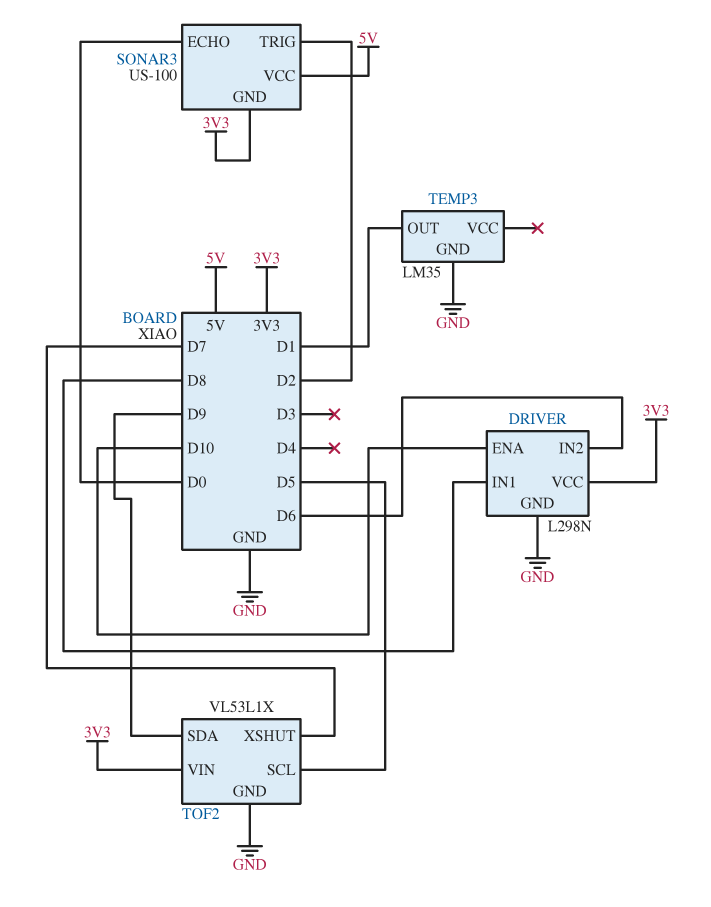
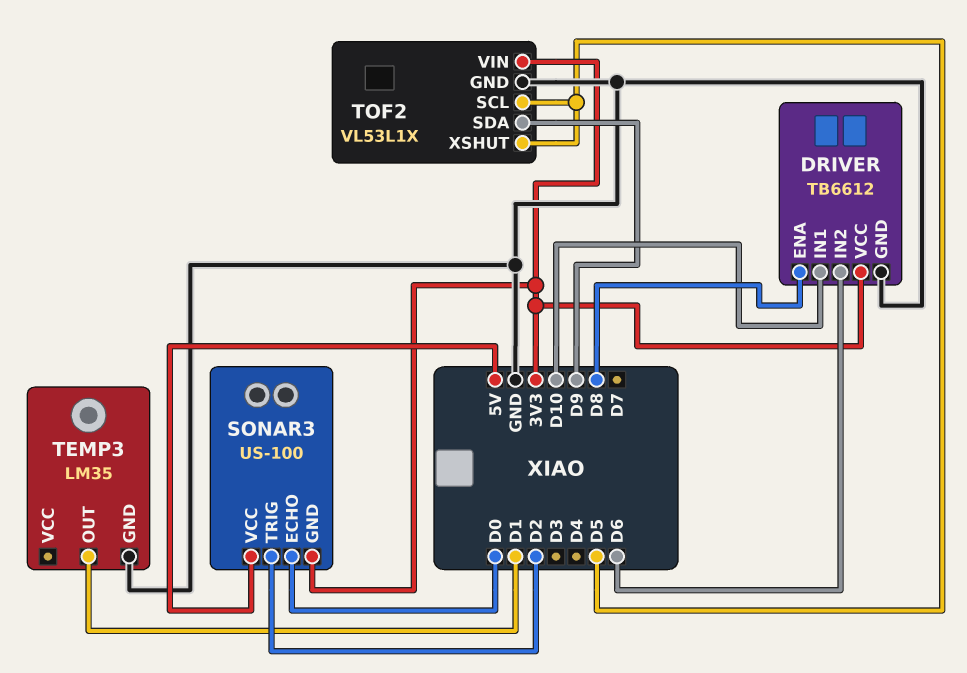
DRIVER: L298N -> TB6612
DRIVER pin ENA: D10 -> D8
DRIVER pin IN1: D8 -> D10
TOF2 pin XSHUT: D7 -> D5

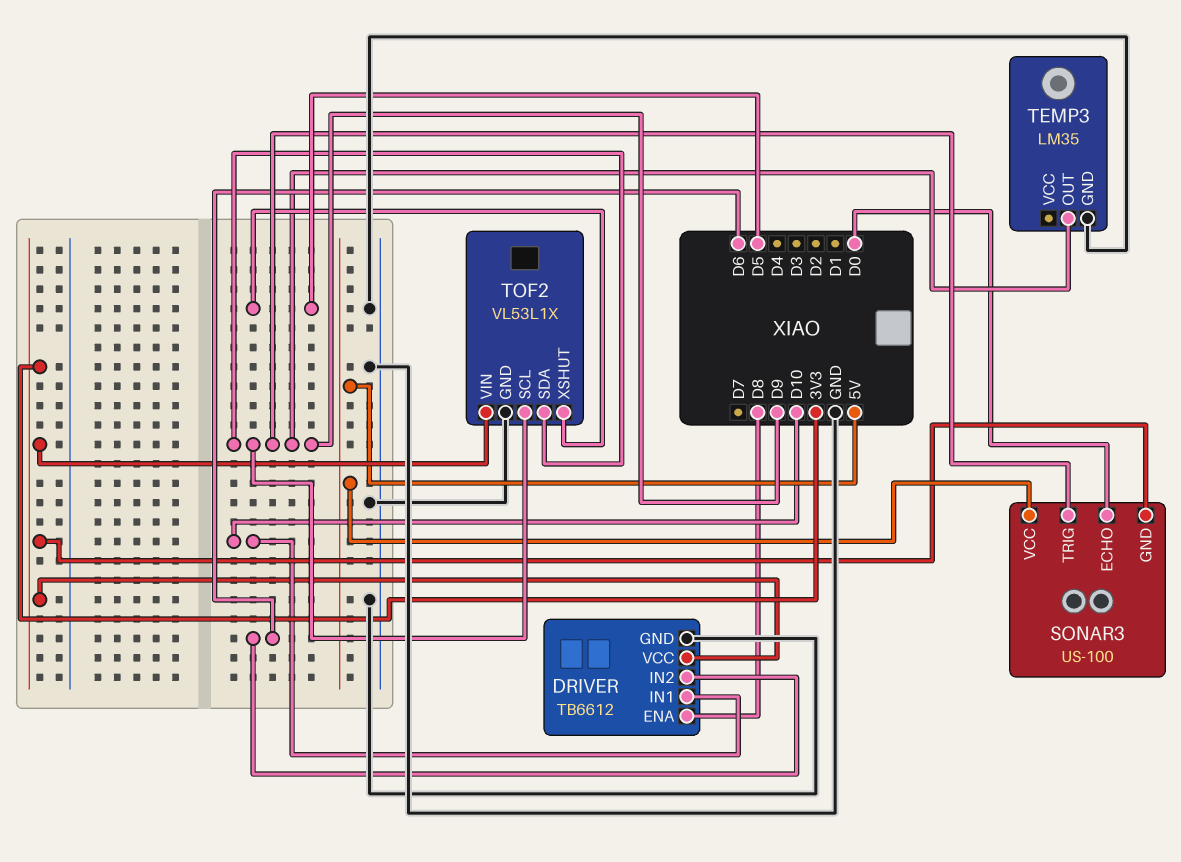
SONAR3 pin TRIG: D2 -> D9
TEMP3 pin OUT: D1 -> D9
TOF2 pin SCL: D5 -> D9

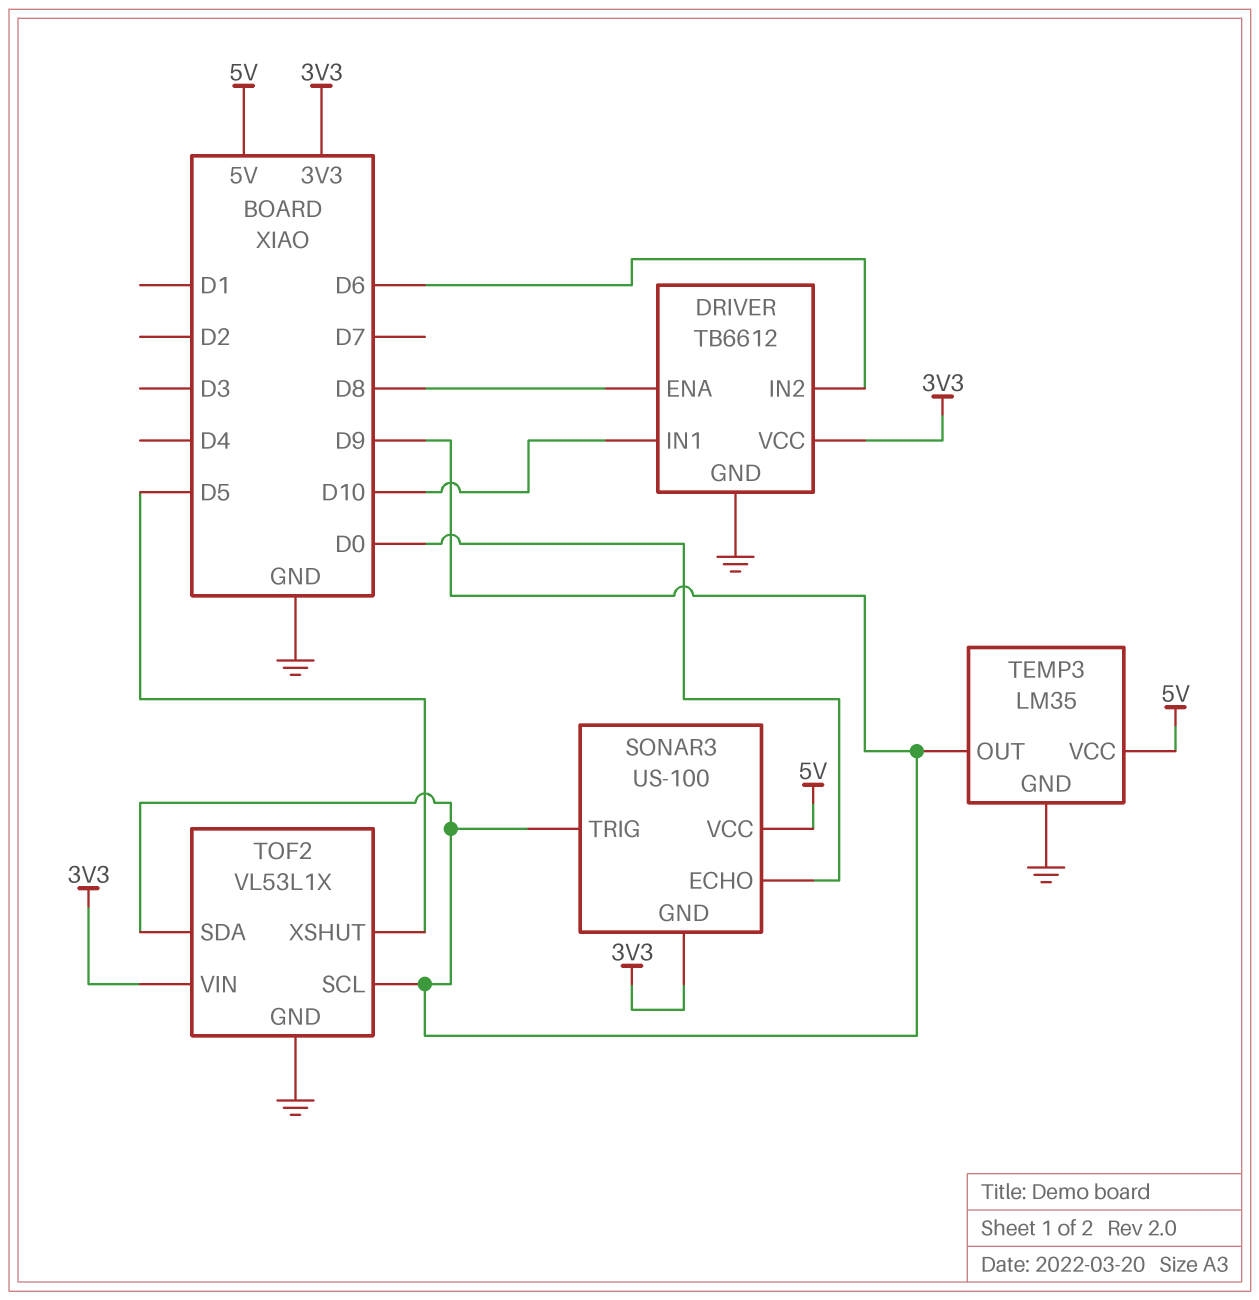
TEMP3 pin VCC: none -> 5V

